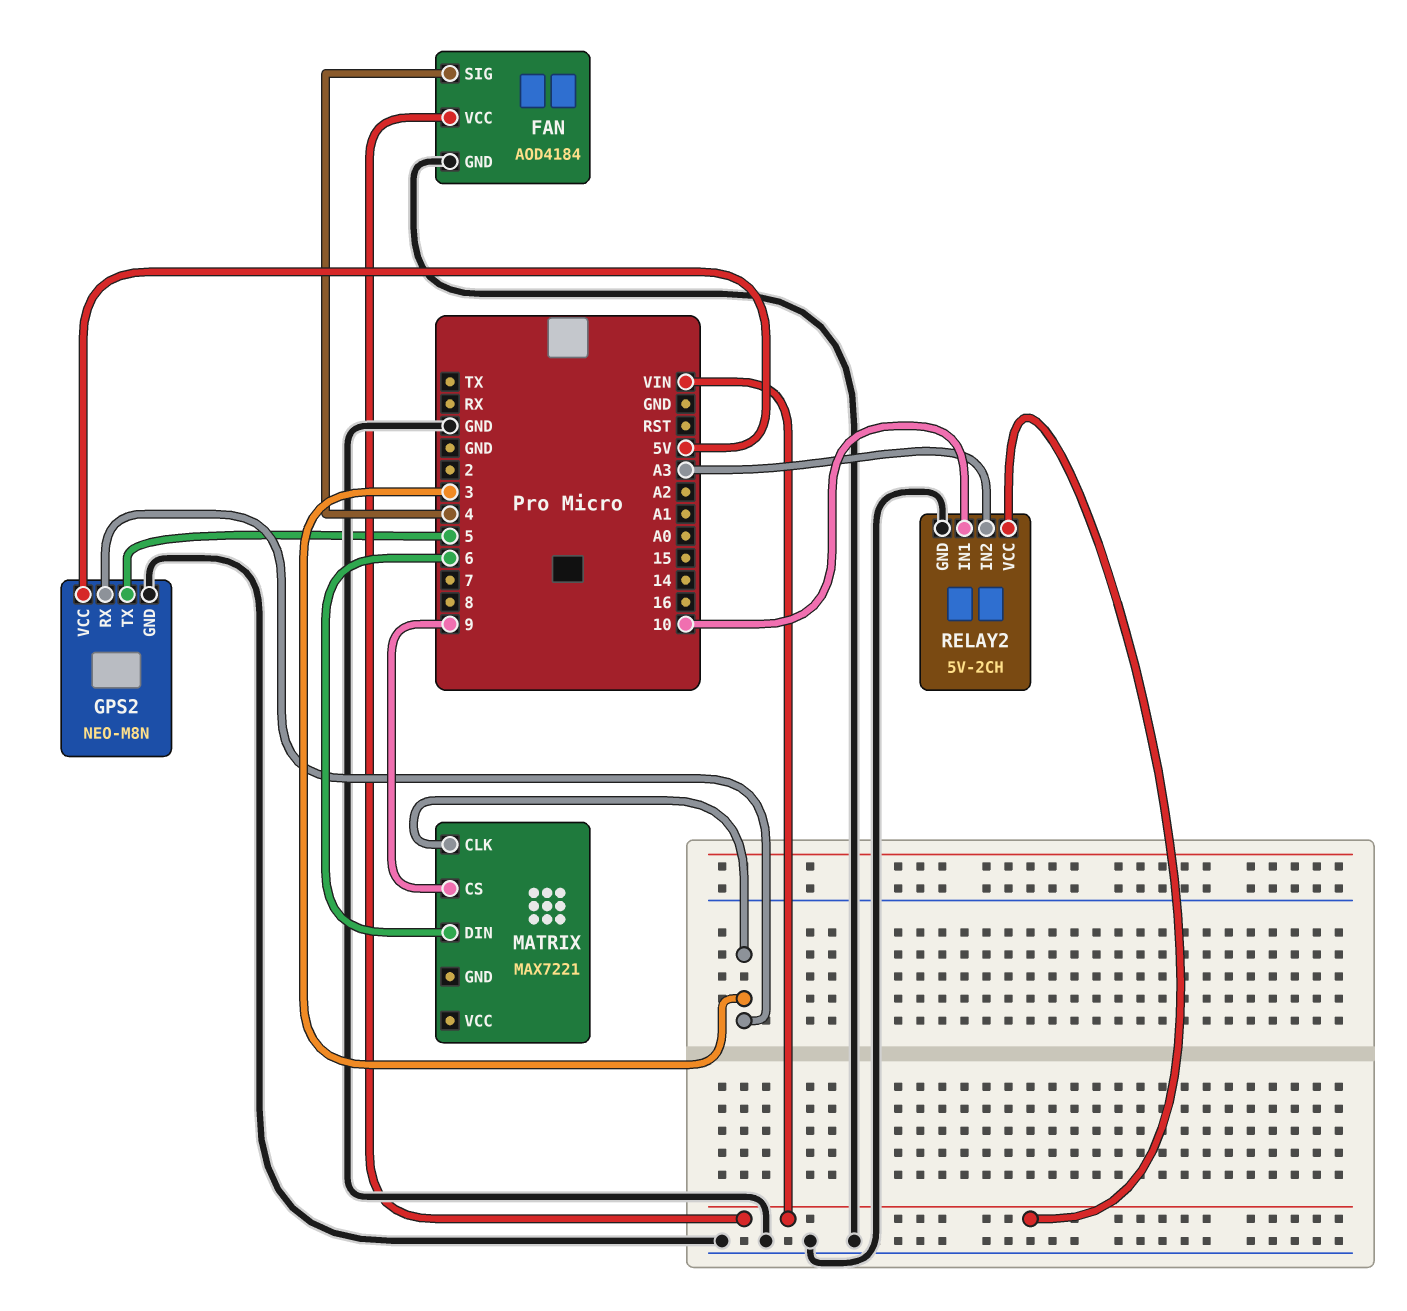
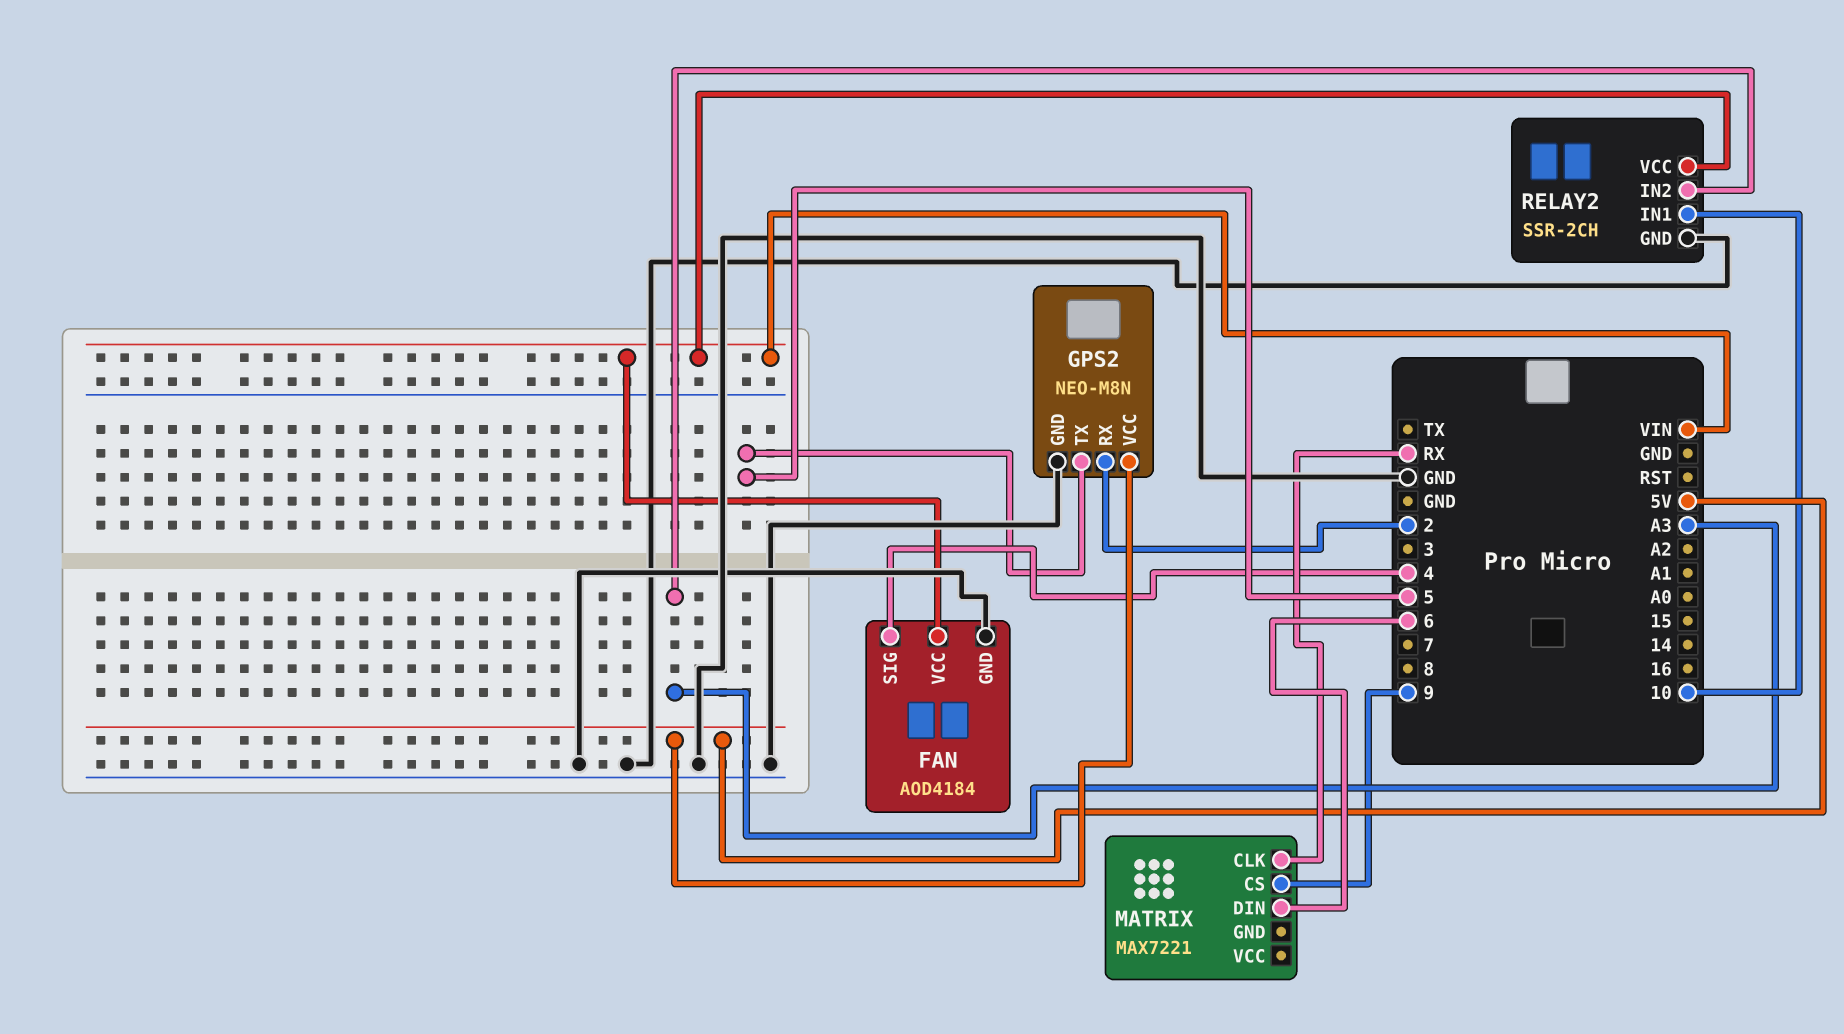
GPS2 pin RX: 3 -> 2
MATRIX pin CLK: 3 -> RX
RELAY2: 5V-2CH -> SSR-2CH

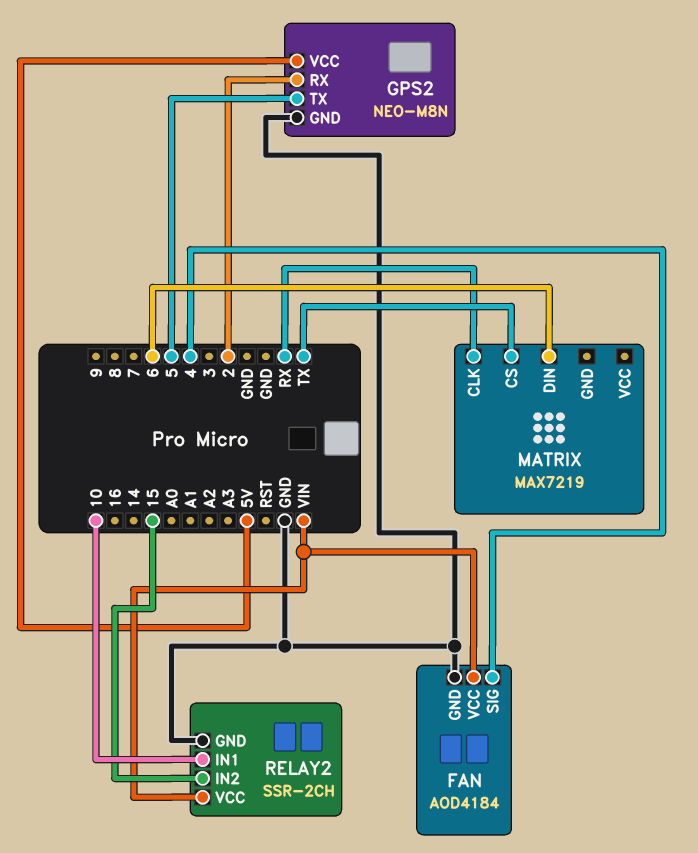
MATRIX: MAX7221 -> MAX7219
MATRIX pin CS: 9 -> TX
RELAY2 pin IN2: A3 -> 15

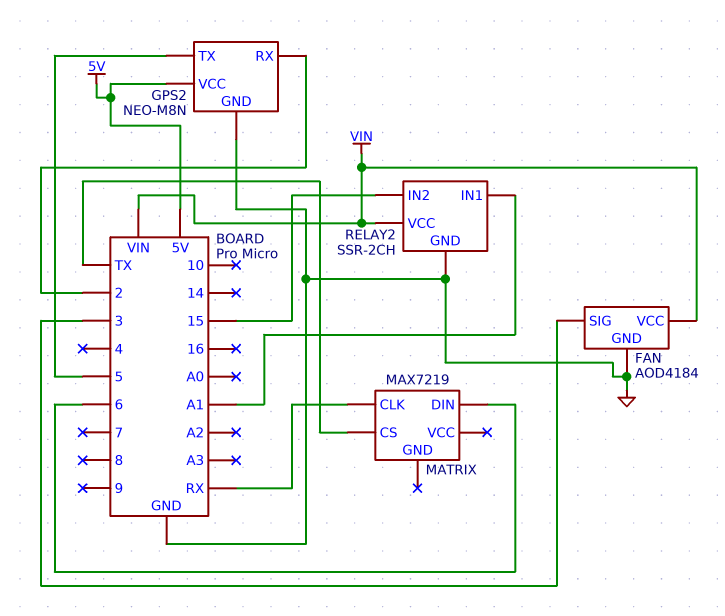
FAN pin SIG: 4 -> 3
RELAY2 pin IN1: 10 -> A1

